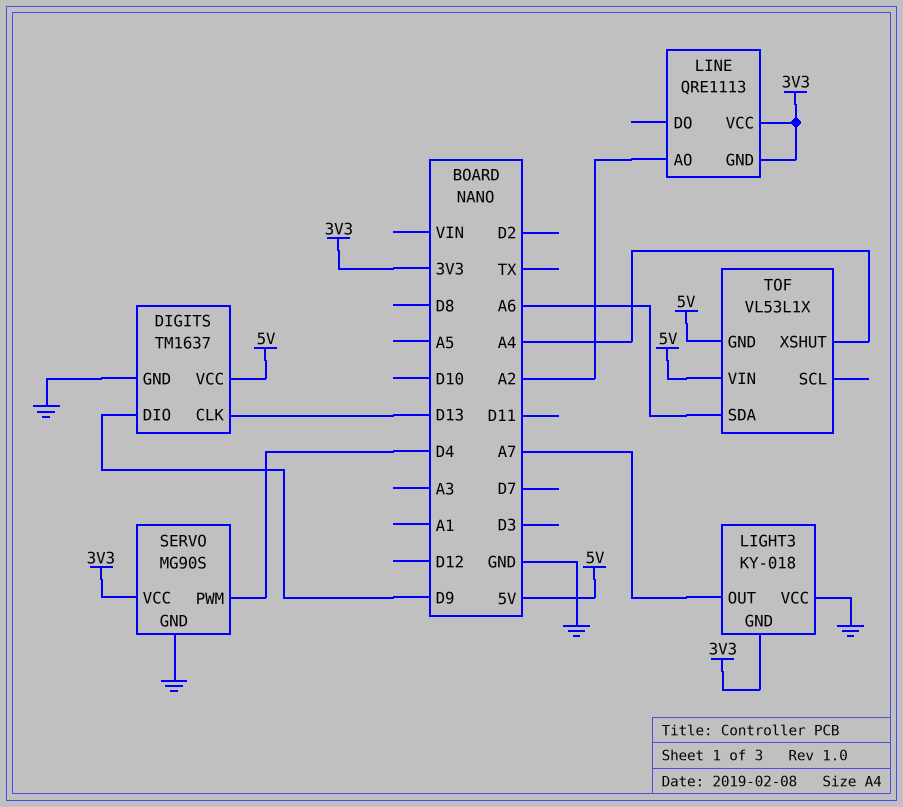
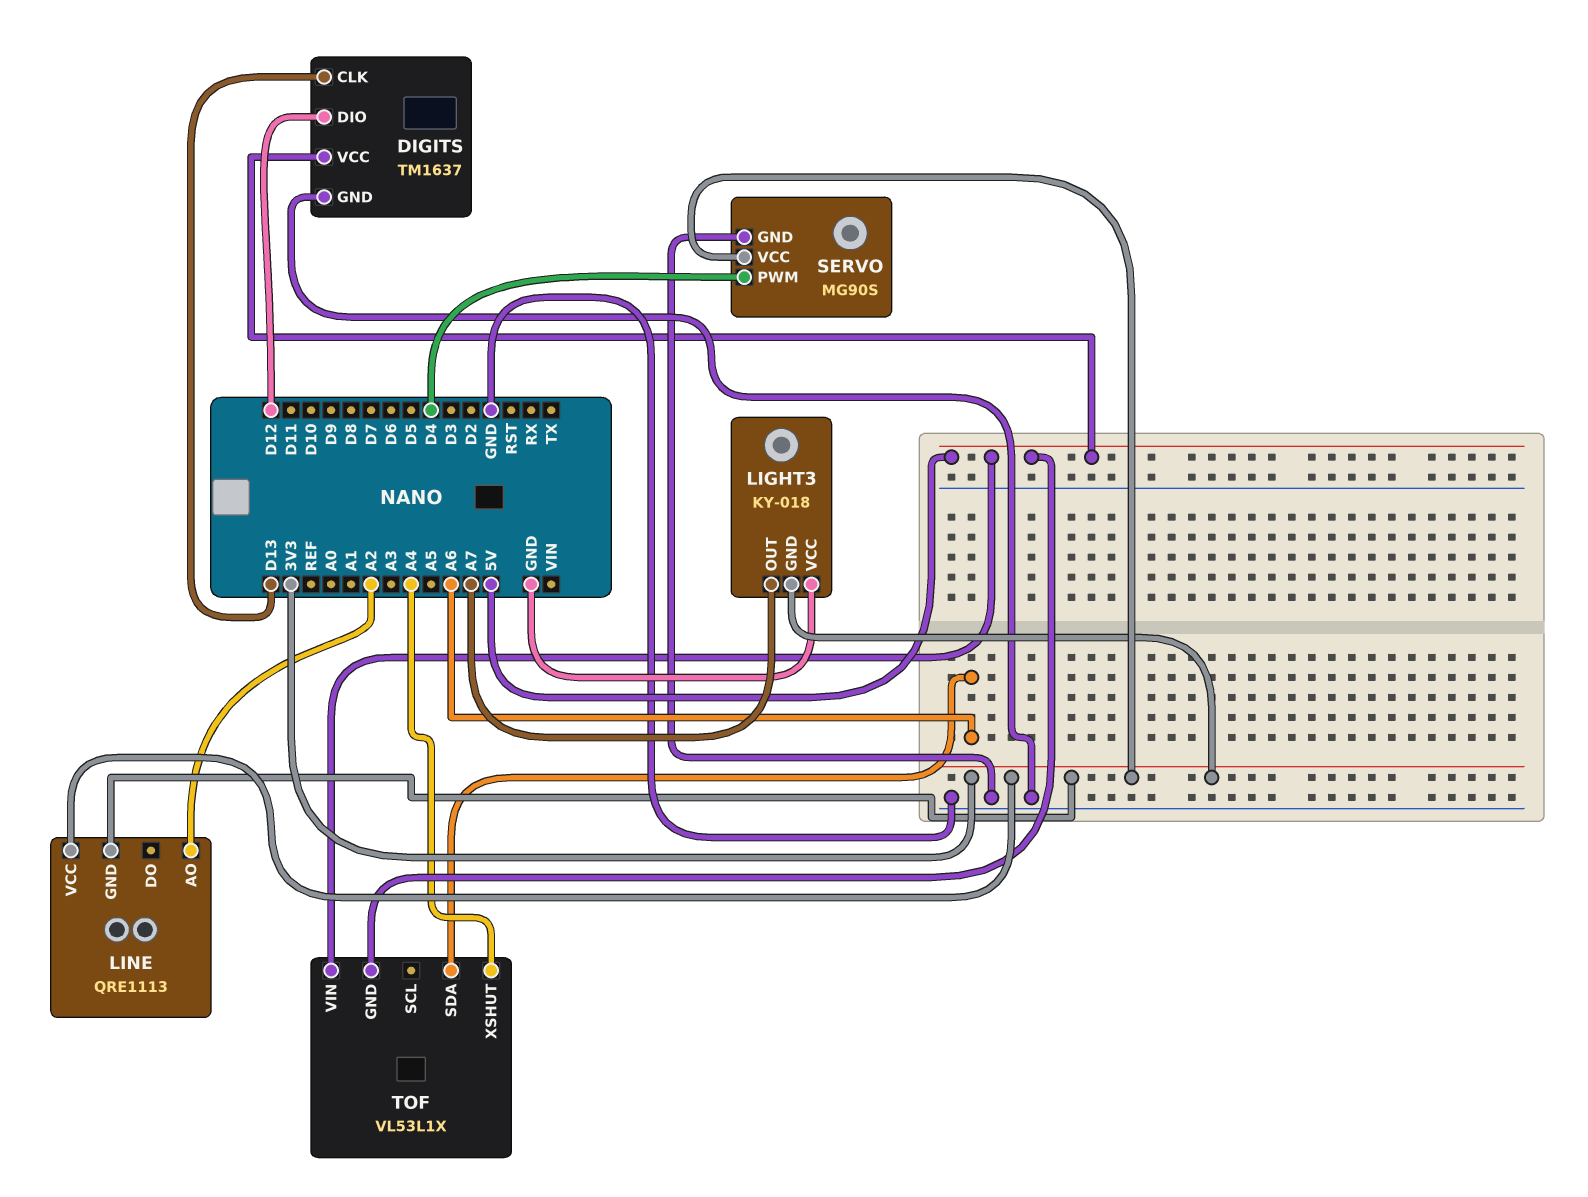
DIGITS pin DIO: D9 -> D12

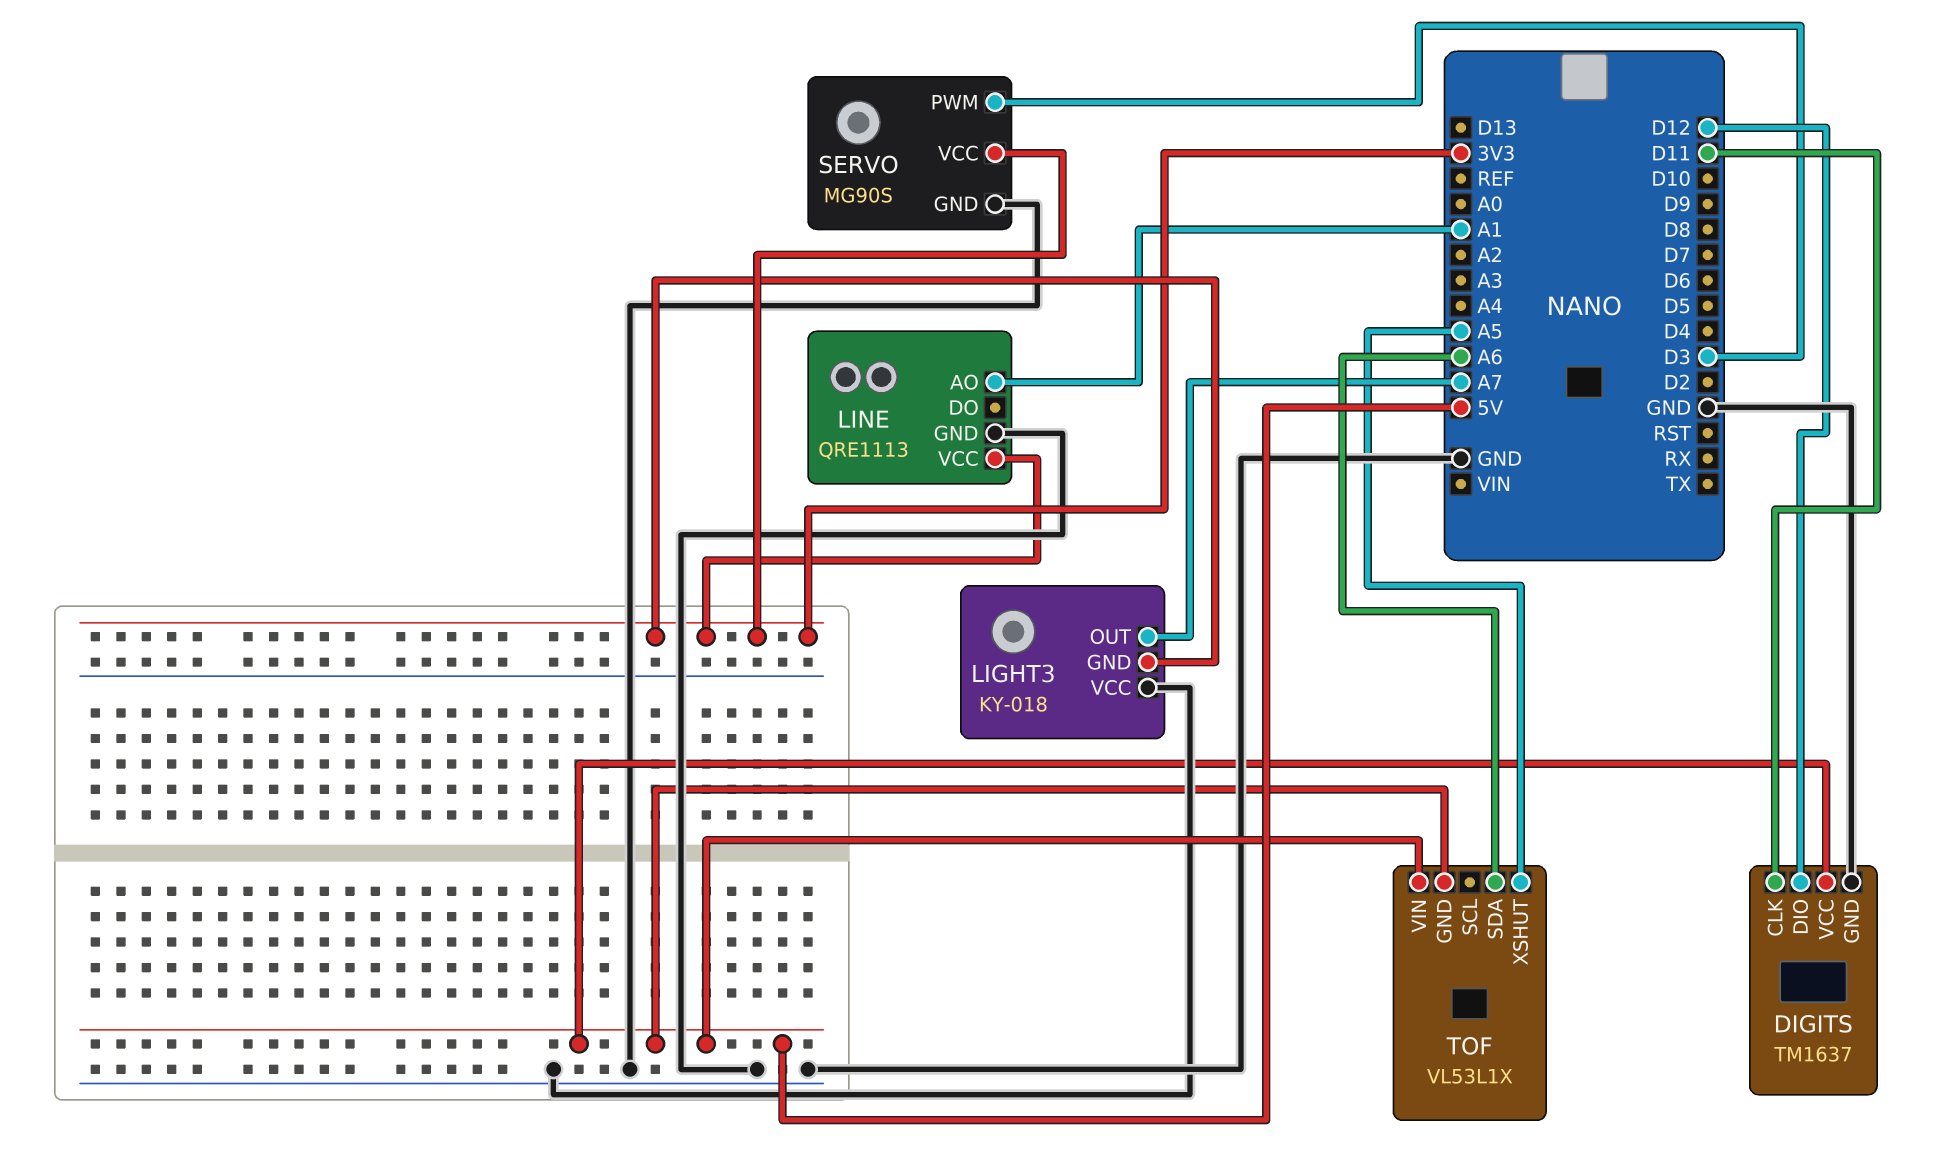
DIGITS pin CLK: D13 -> D11
LINE pin AO: A2 -> A1
LINE pin GND: 3V3 -> GND
SERVO pin PWM: D4 -> D3
TOF pin XSHUT: A4 -> A5

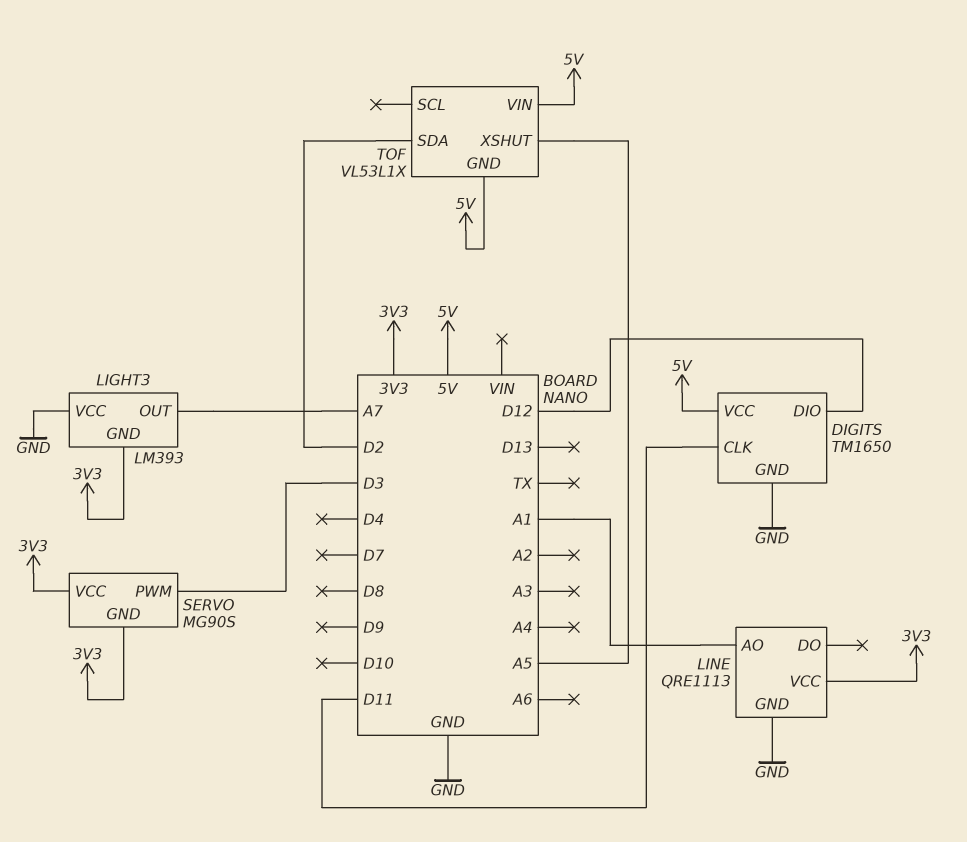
DIGITS: TM1637 -> TM1650
LIGHT3: KY-018 -> LM393
SERVO pin GND: GND -> 3V3
TOF pin SDA: A6 -> D2

